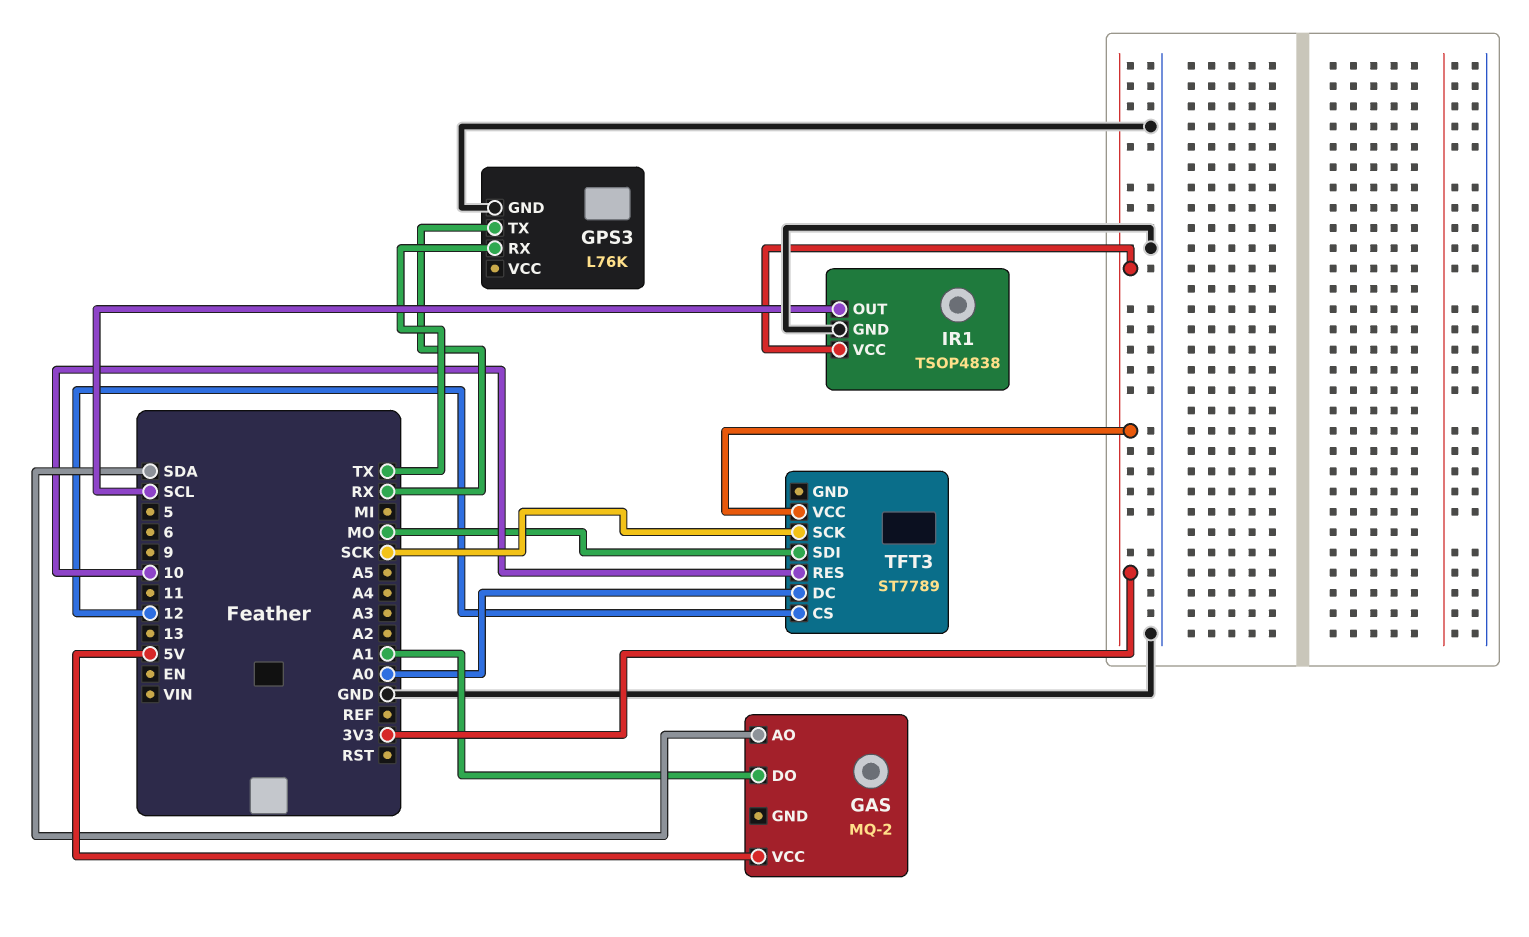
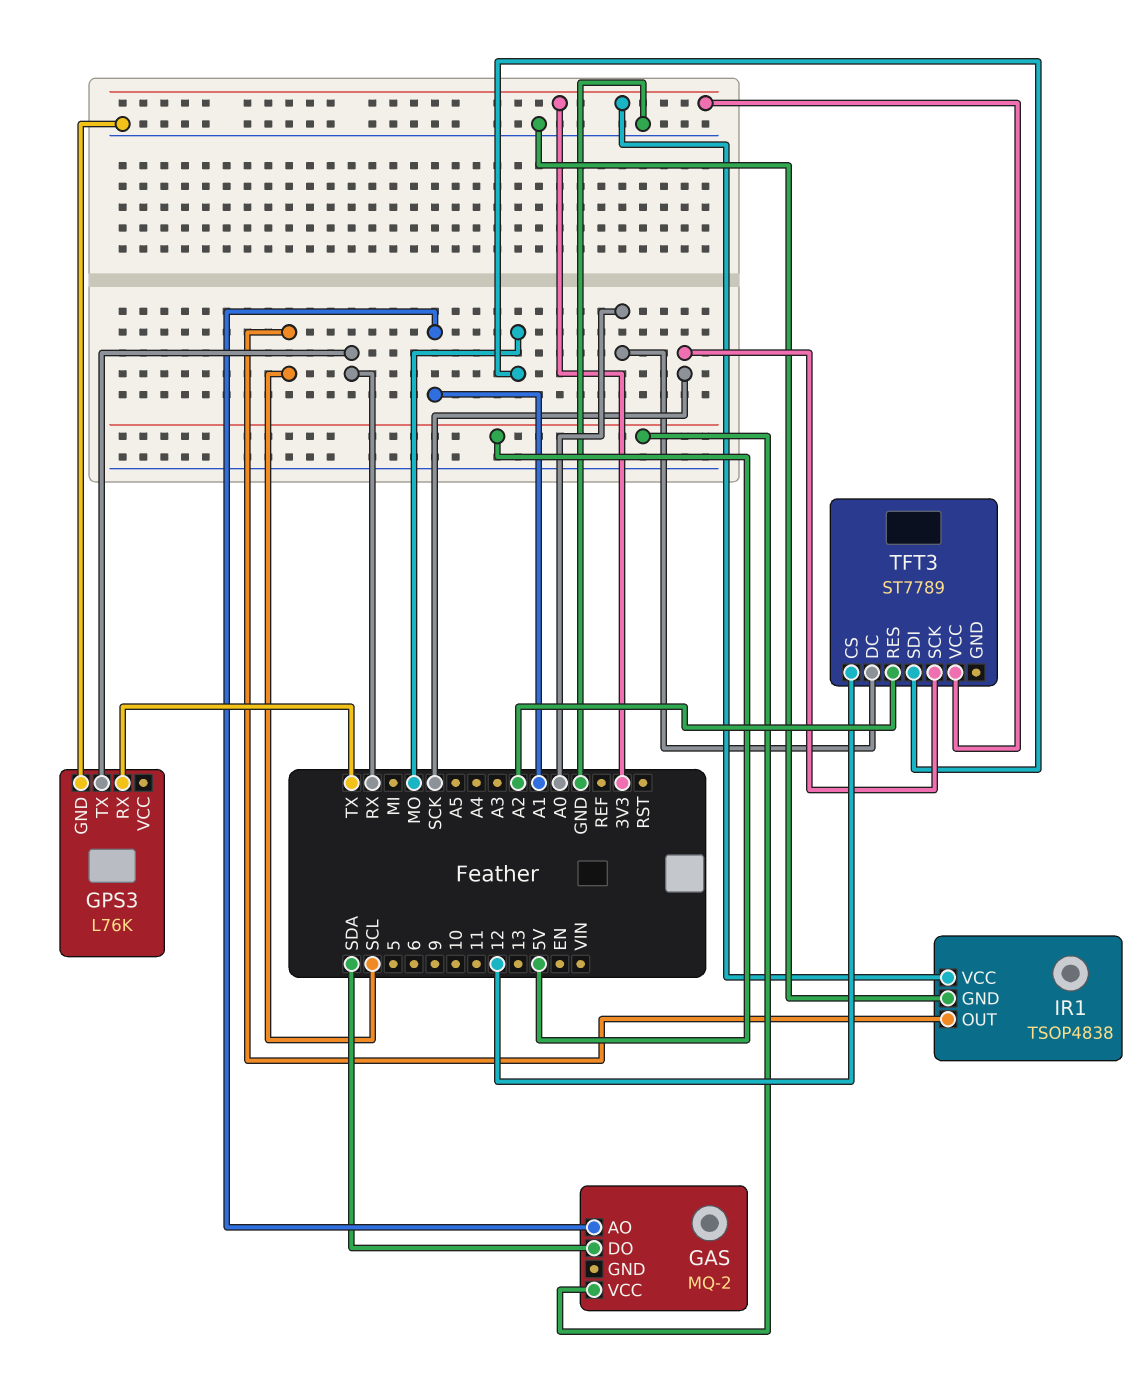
GAS pin AO: SDA -> A1
GAS pin DO: A1 -> SDA
TFT3 pin RES: 10 -> A2

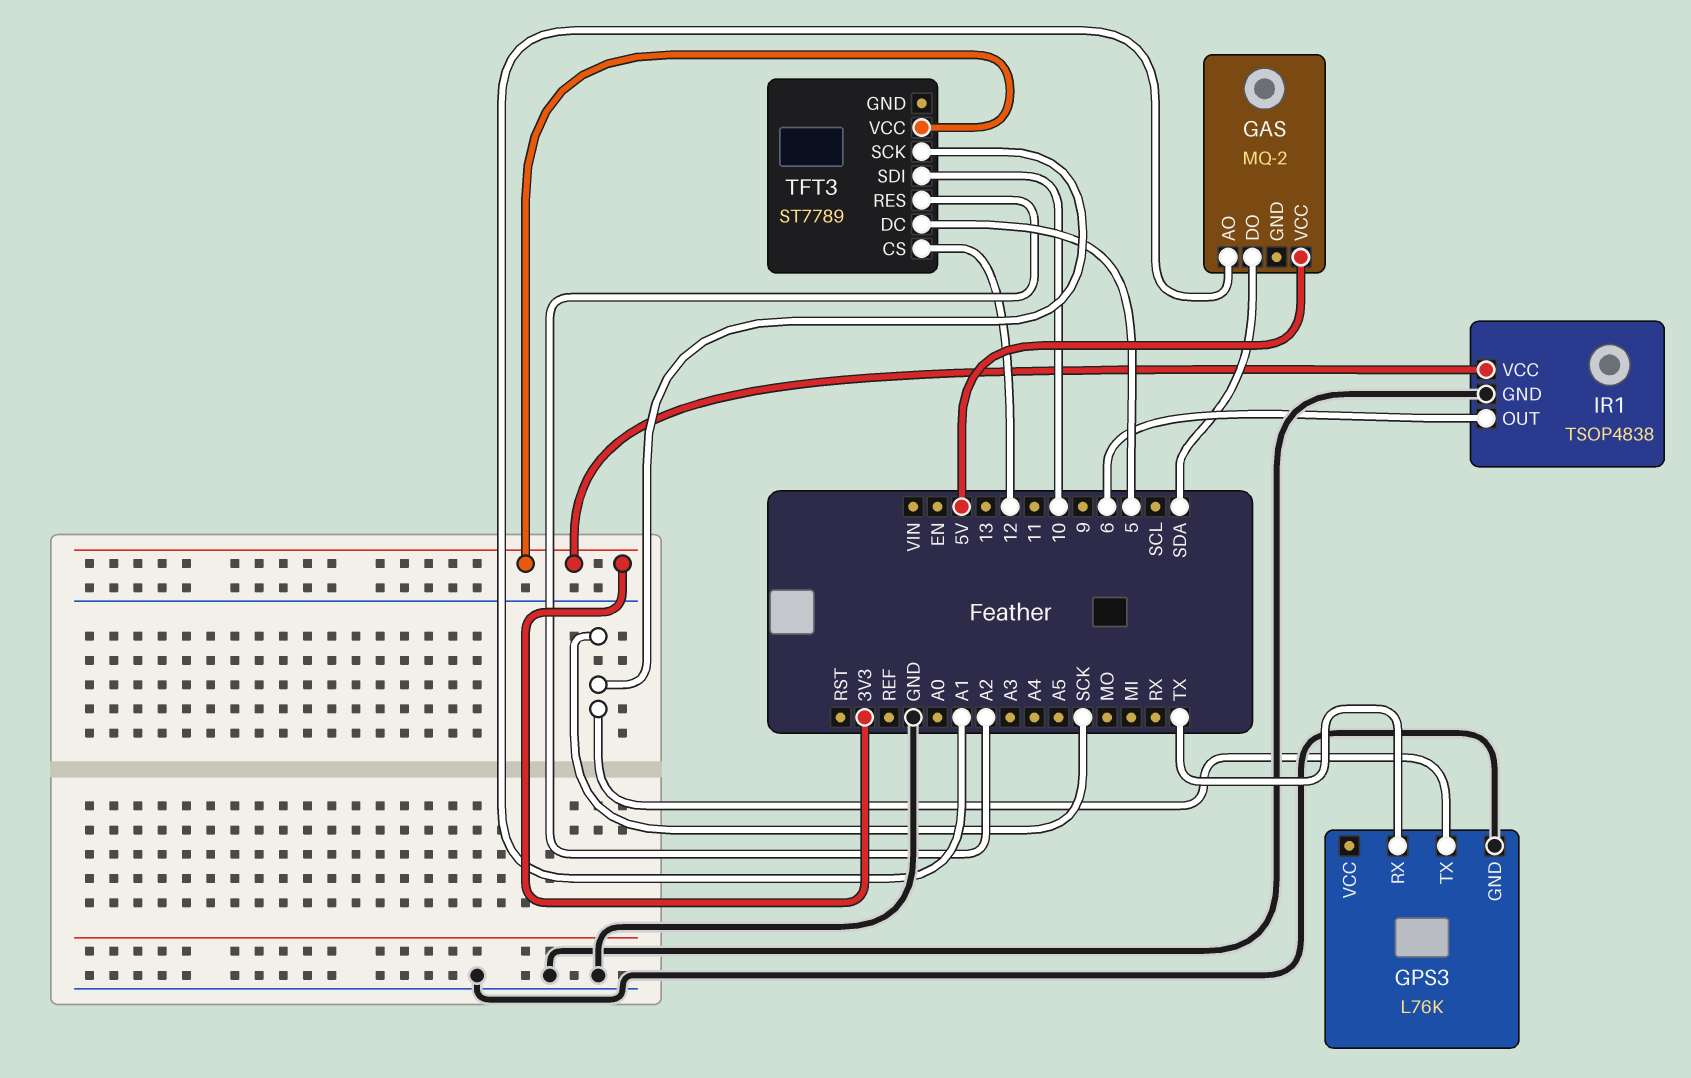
GPS3 pin TX: RX -> SCK
IR1 pin OUT: SCL -> 6
TFT3 pin DC: A0 -> 5
TFT3 pin SDI: MO -> 10

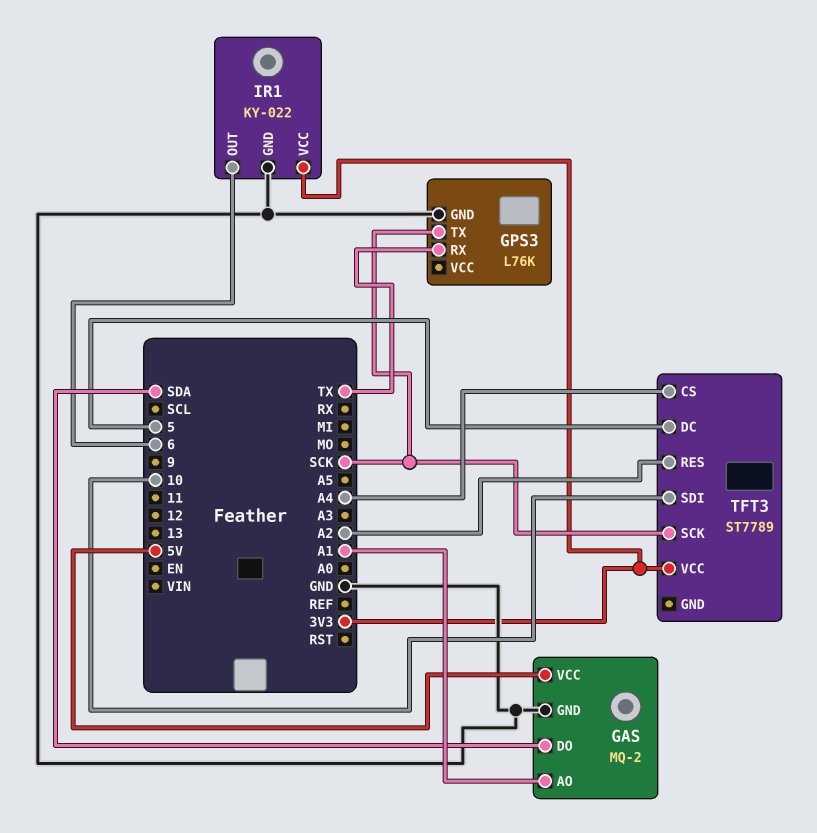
GAS pin GND: none -> GND
IR1: TSOP4838 -> KY-022
TFT3 pin CS: 12 -> A4

